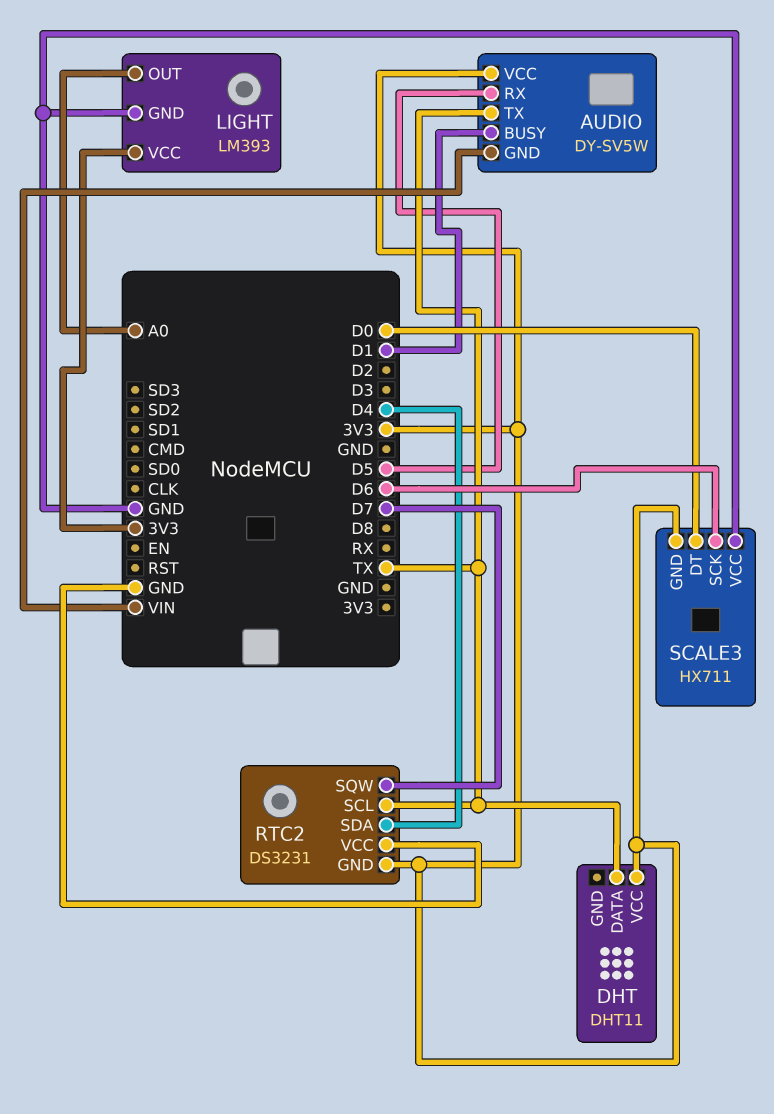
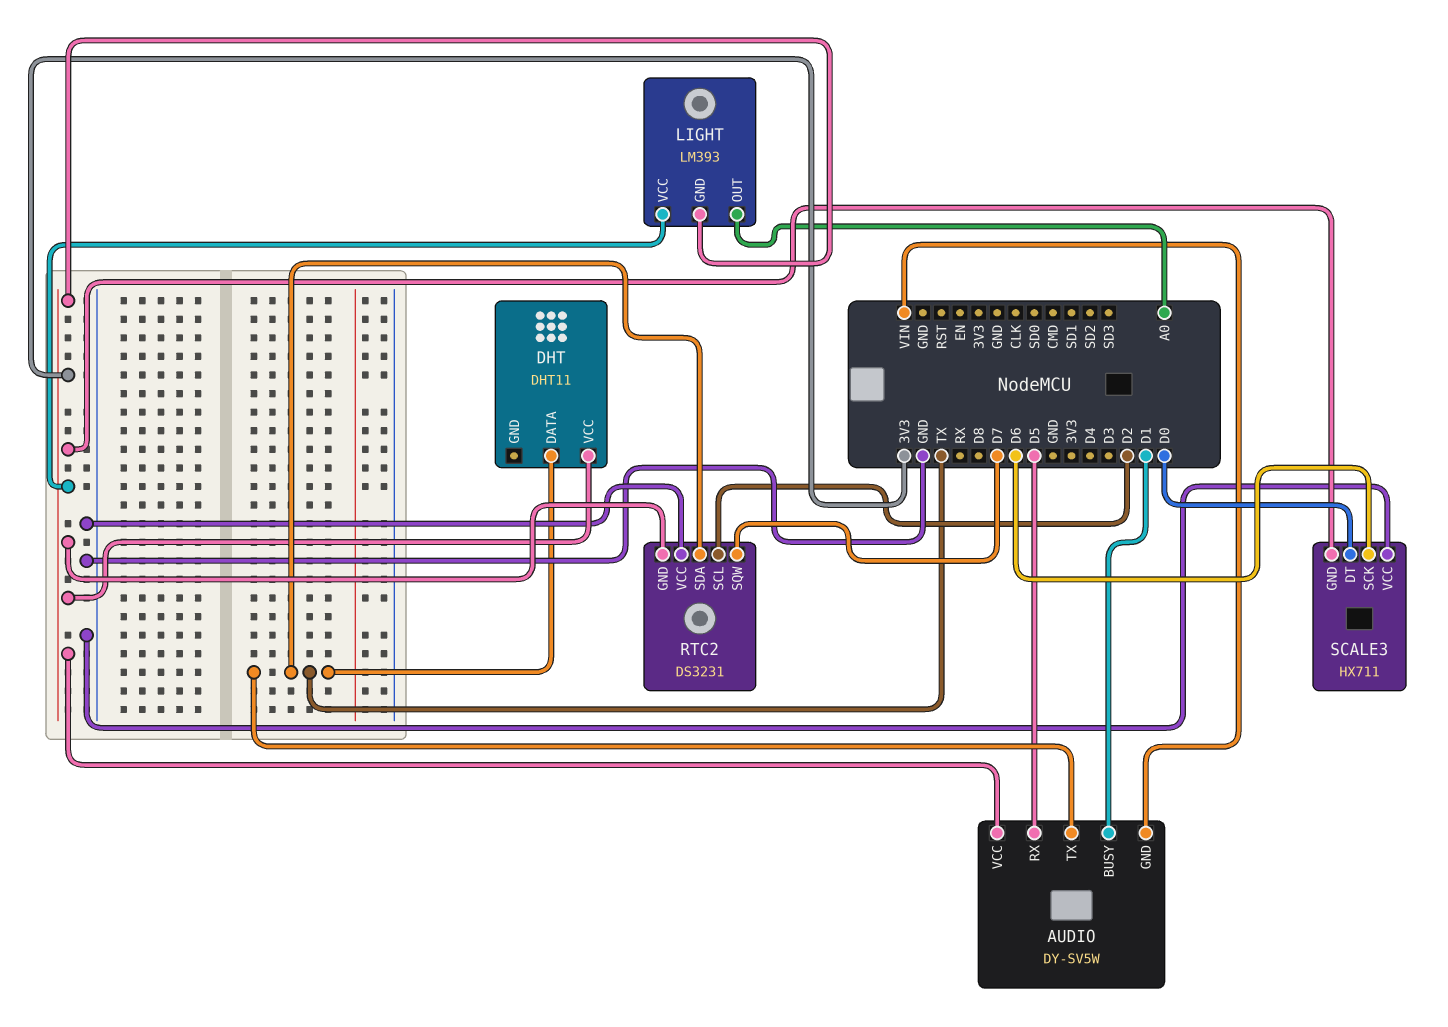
LIGHT pin GND: GND -> 3V3
RTC2 pin SCL: TX -> D2
RTC2 pin SDA: D4 -> TX

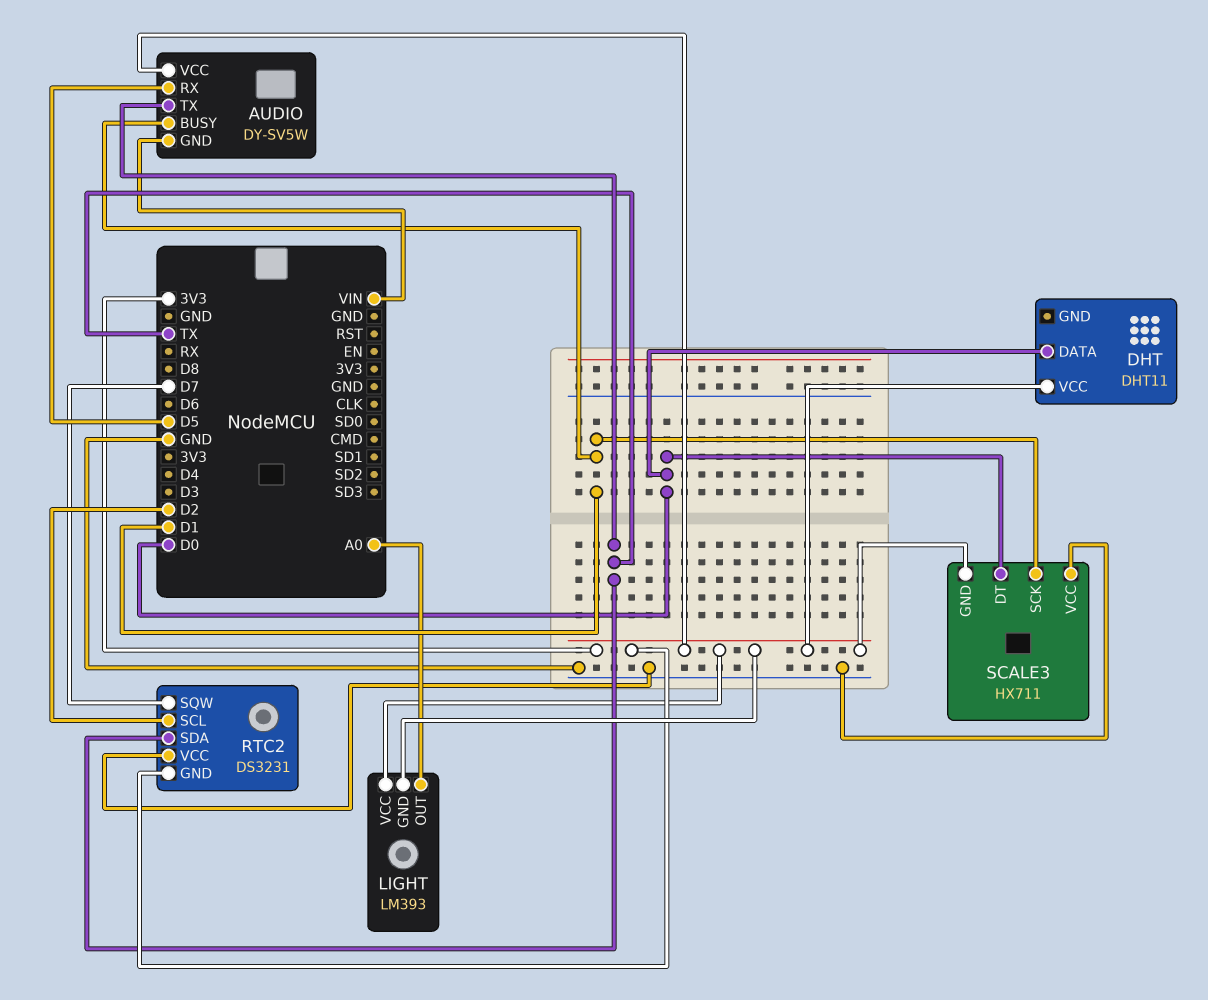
DHT pin DATA: TX -> D0
SCALE3 pin SCK: D6 -> D1

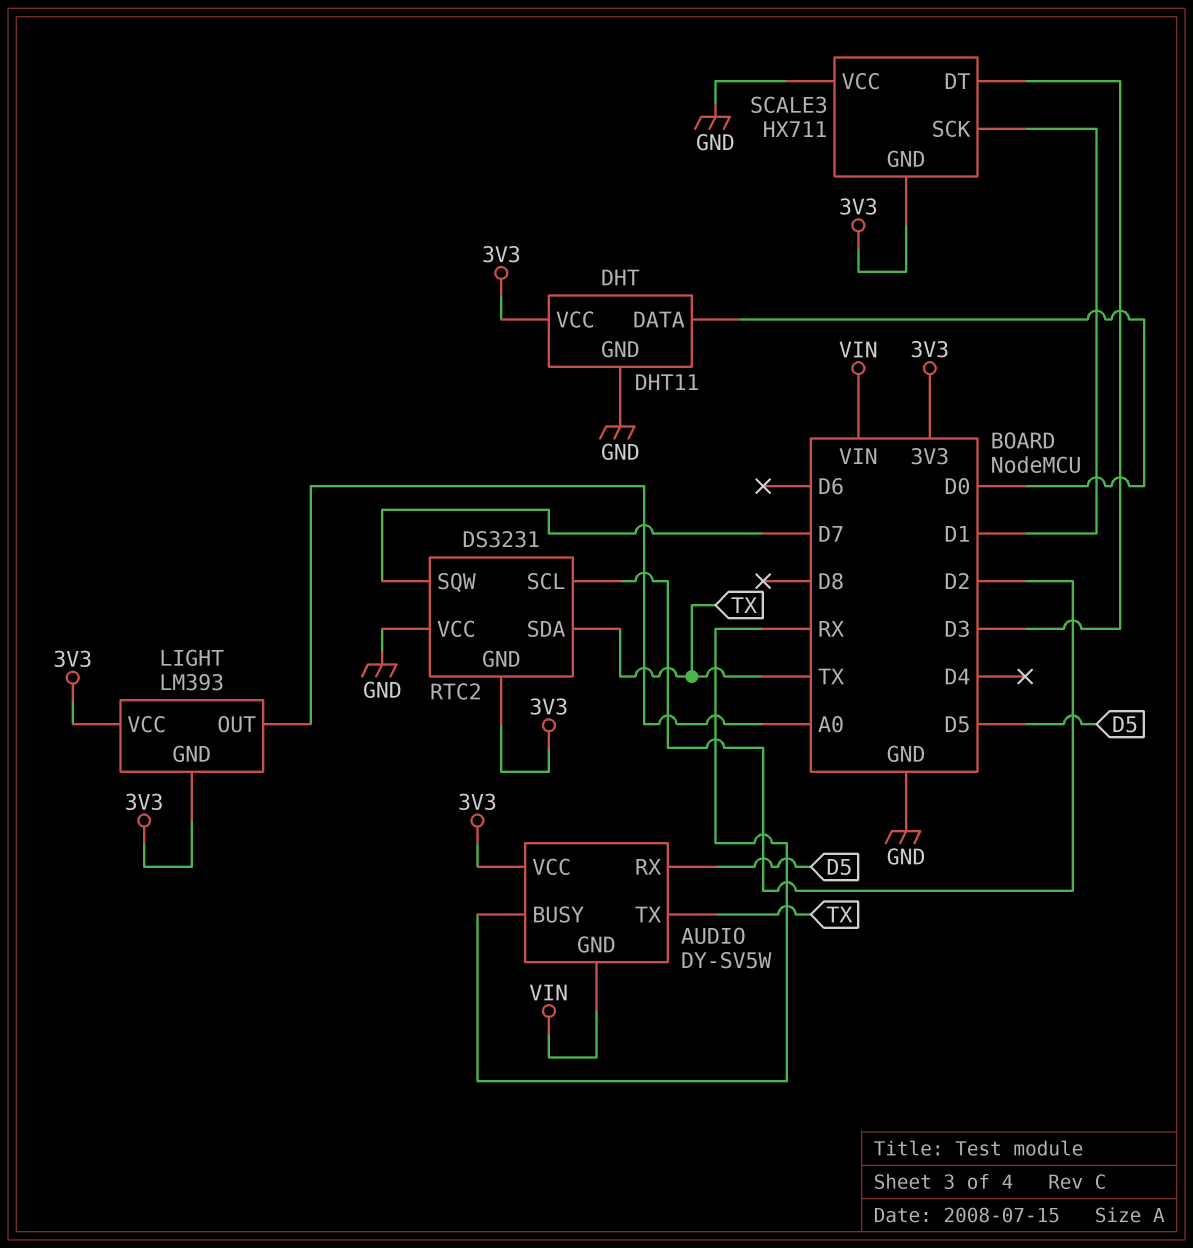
AUDIO pin BUSY: D1 -> RX
DHT pin GND: none -> GND
SCALE3 pin DT: D0 -> D3

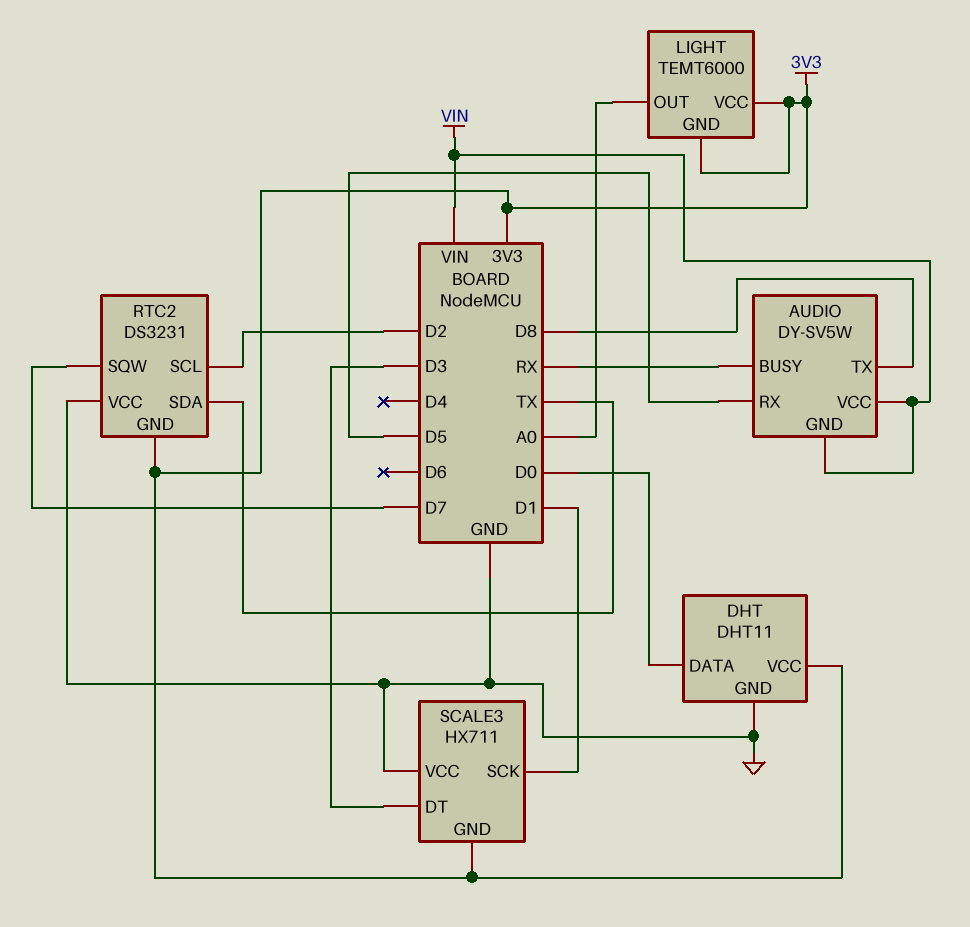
AUDIO pin TX: TX -> D8
AUDIO pin VCC: 3V3 -> VIN
LIGHT: LM393 -> TEMT6000

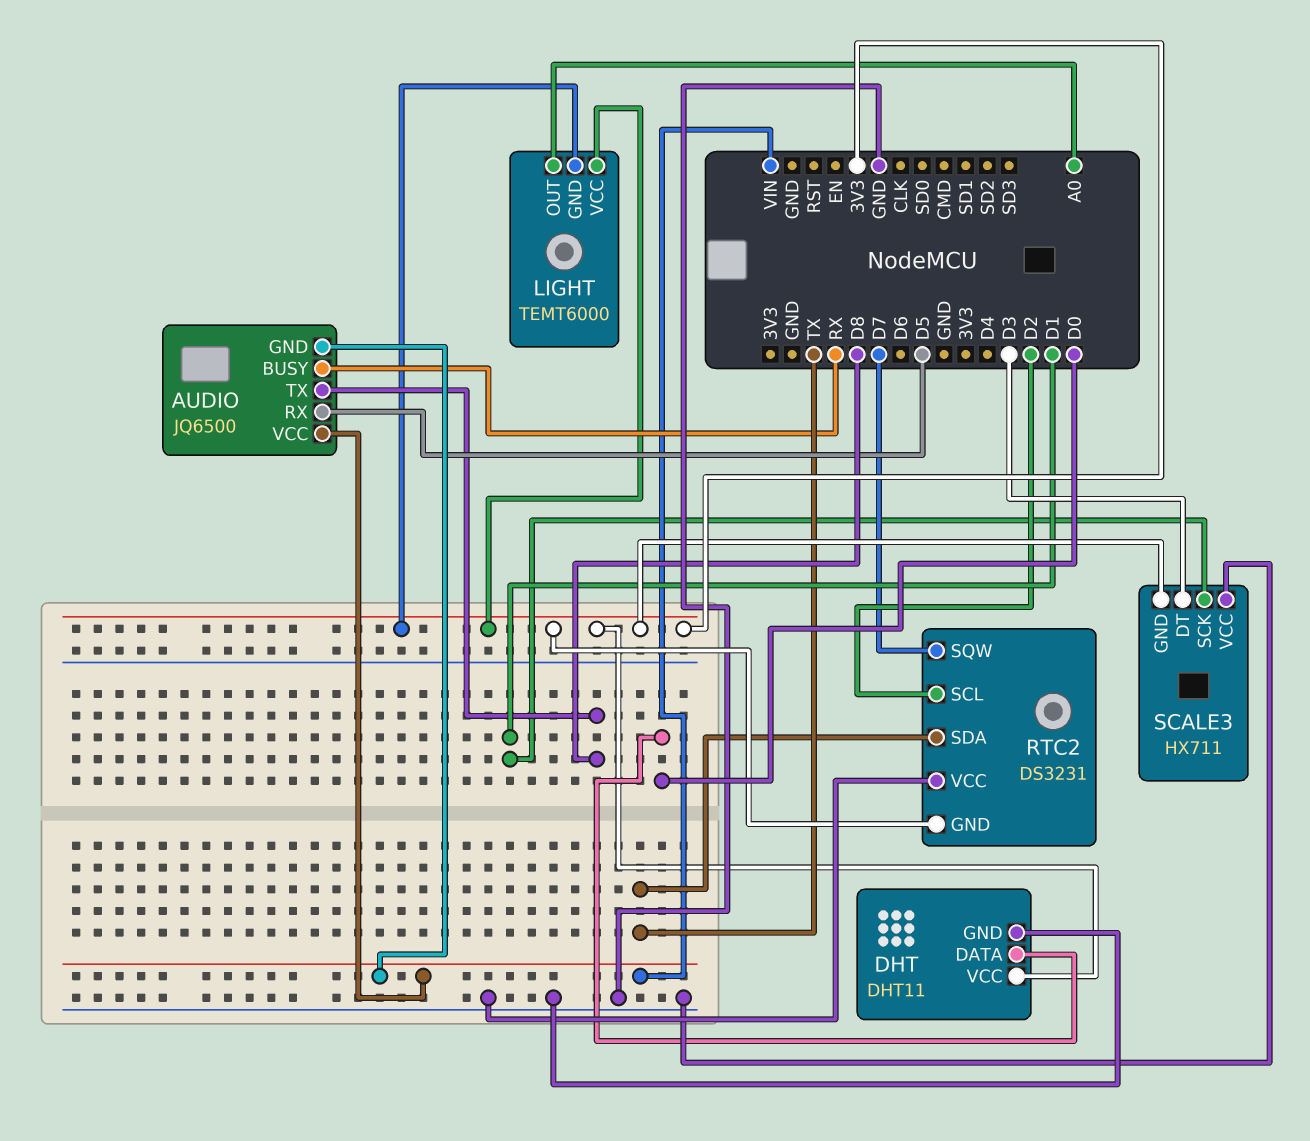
AUDIO: DY-SV5W -> JQ6500

